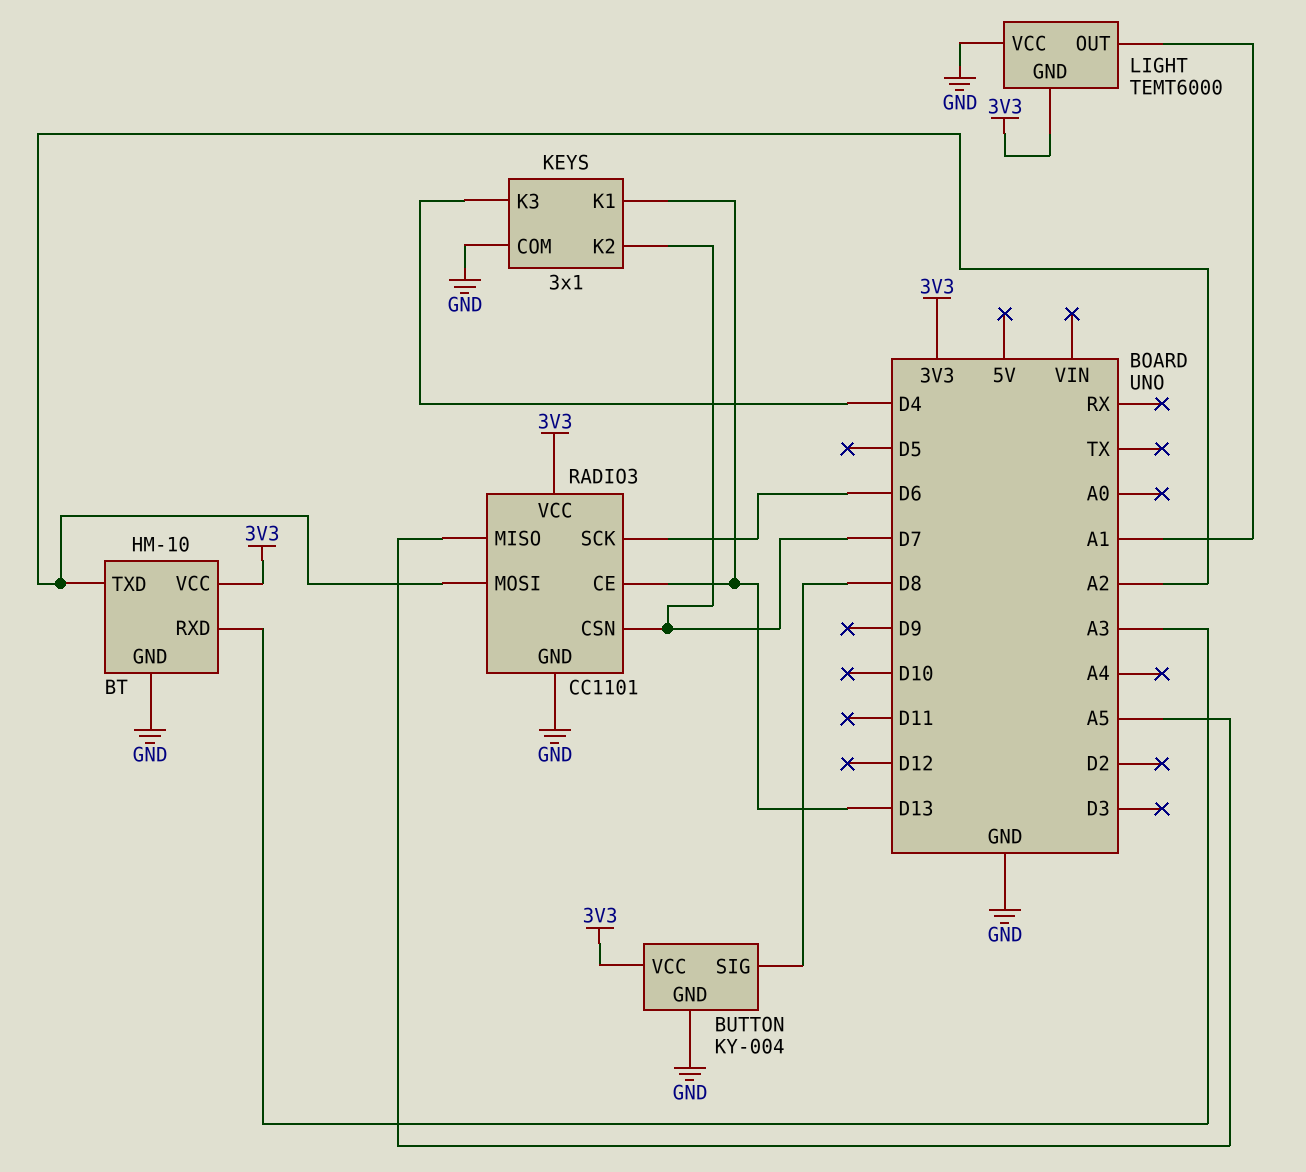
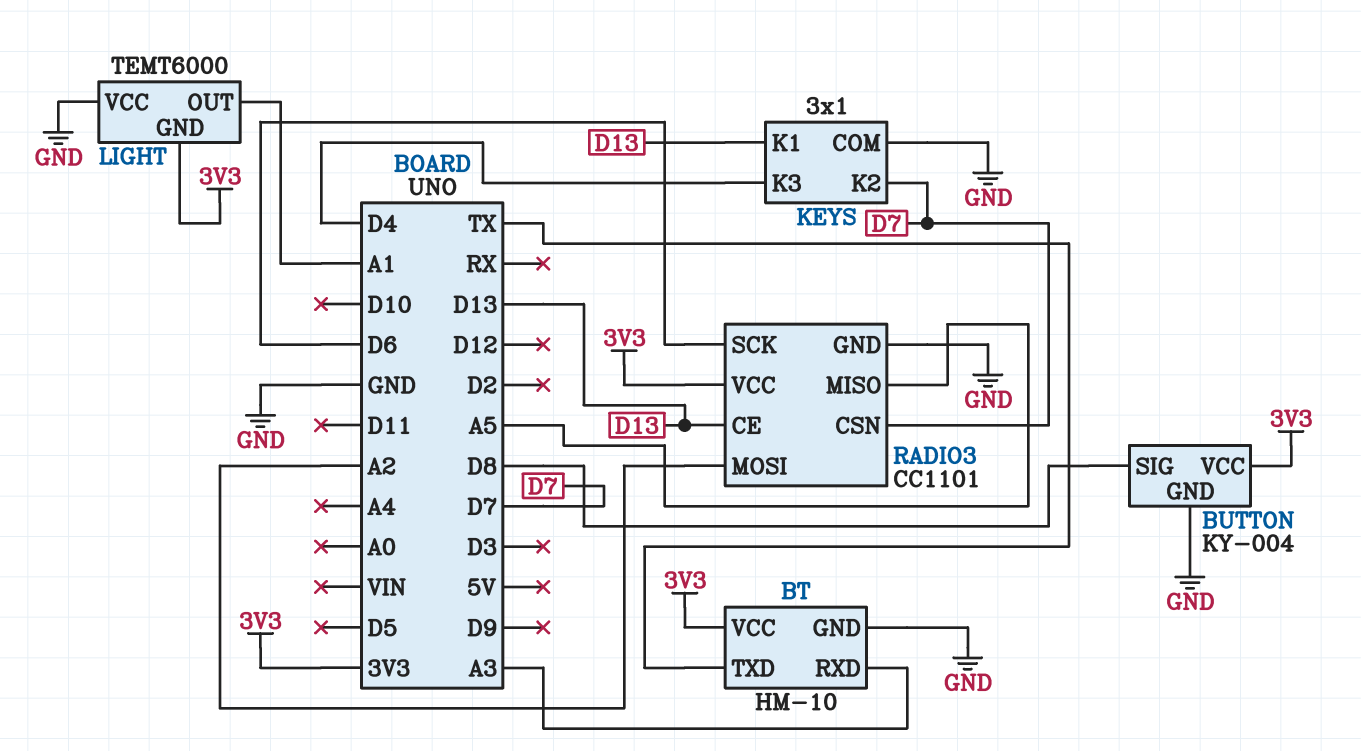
BT pin TXD: A2 -> TX

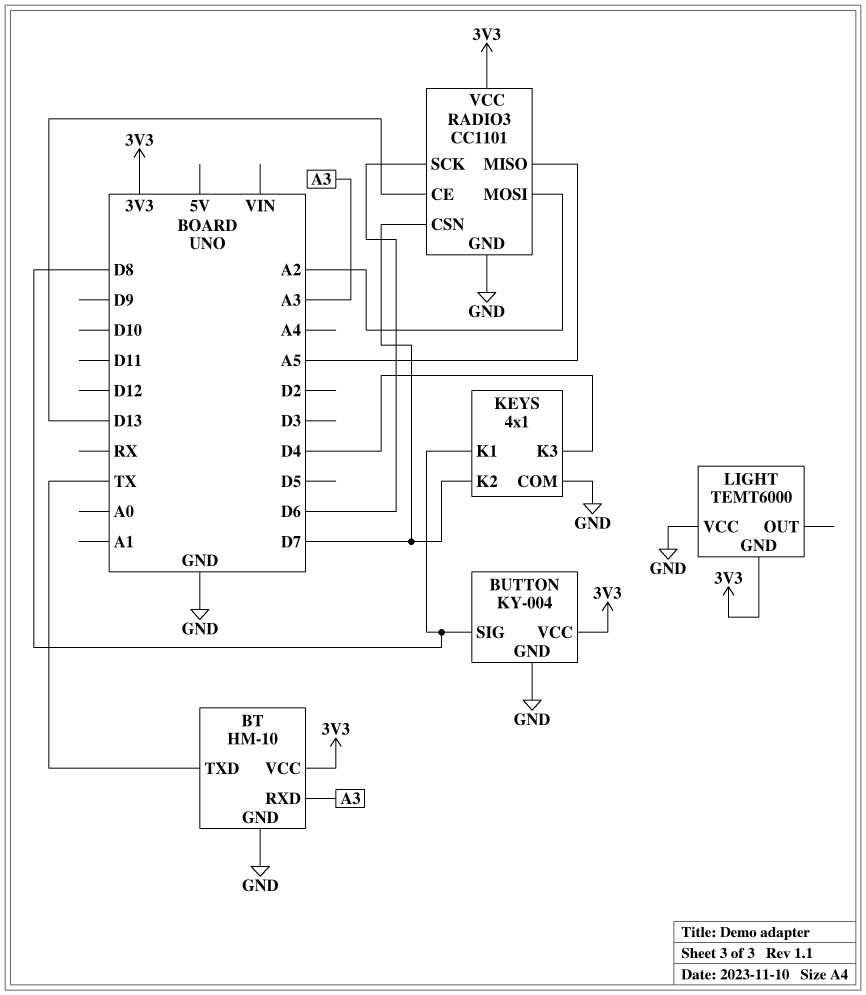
KEYS: 3x1 -> 4x1
KEYS pin K1: D13 -> D8
LIGHT pin OUT: A1 -> none

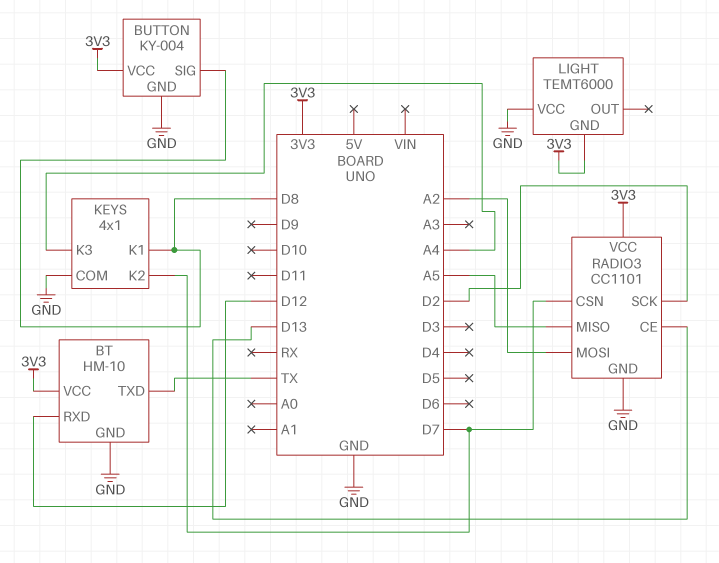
BT pin RXD: A3 -> D12
KEYS pin K3: D4 -> A4
RADIO3 pin SCK: D6 -> D2

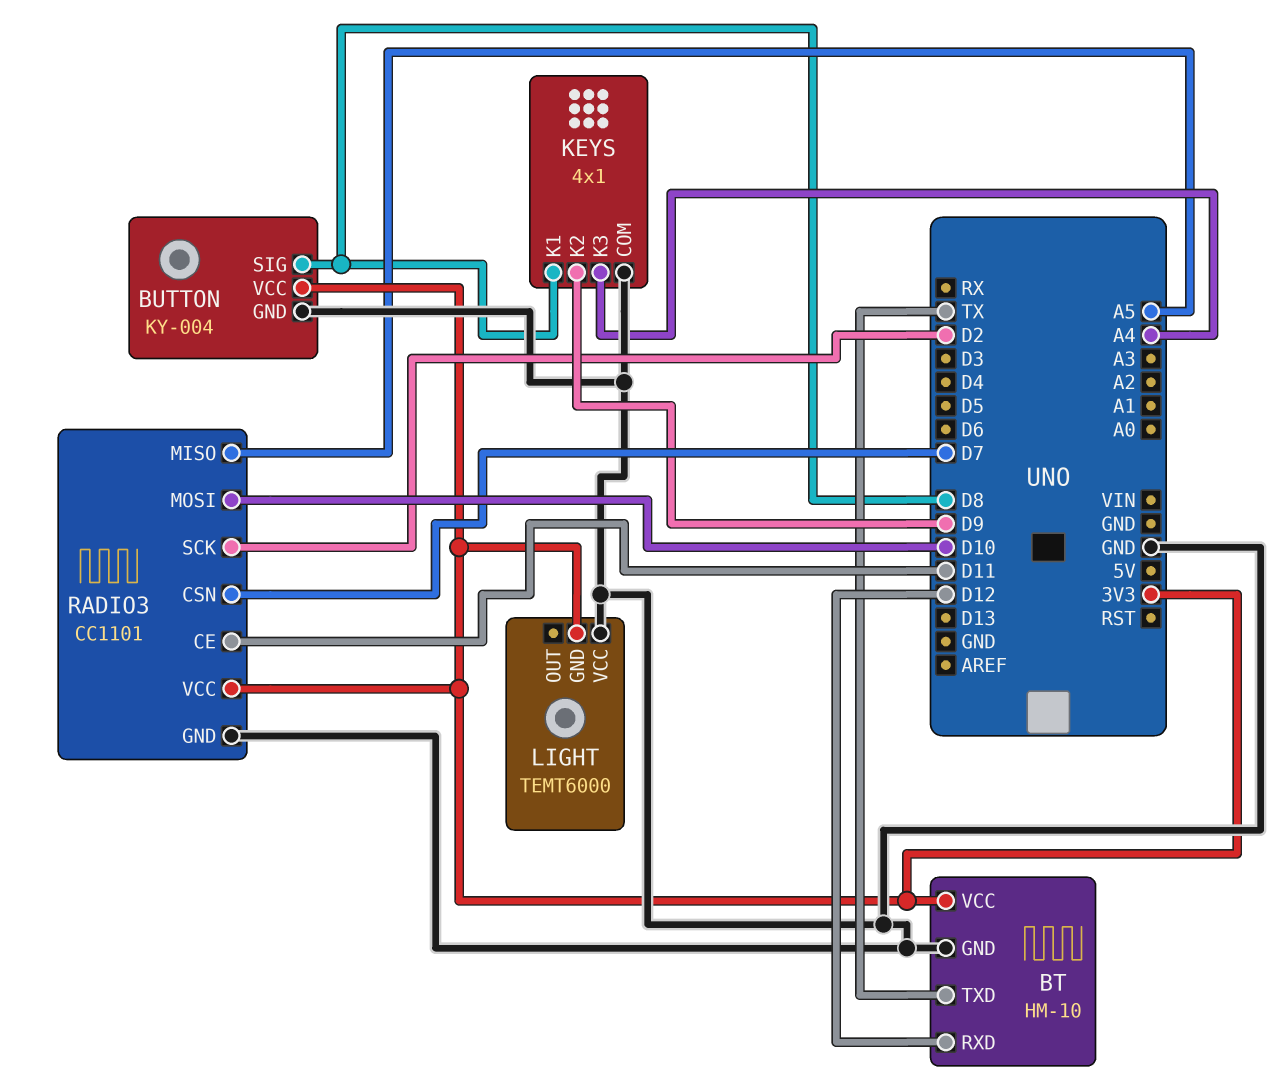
KEYS pin K2: D7 -> D9
RADIO3 pin CE: D13 -> D11
RADIO3 pin MOSI: A2 -> D10

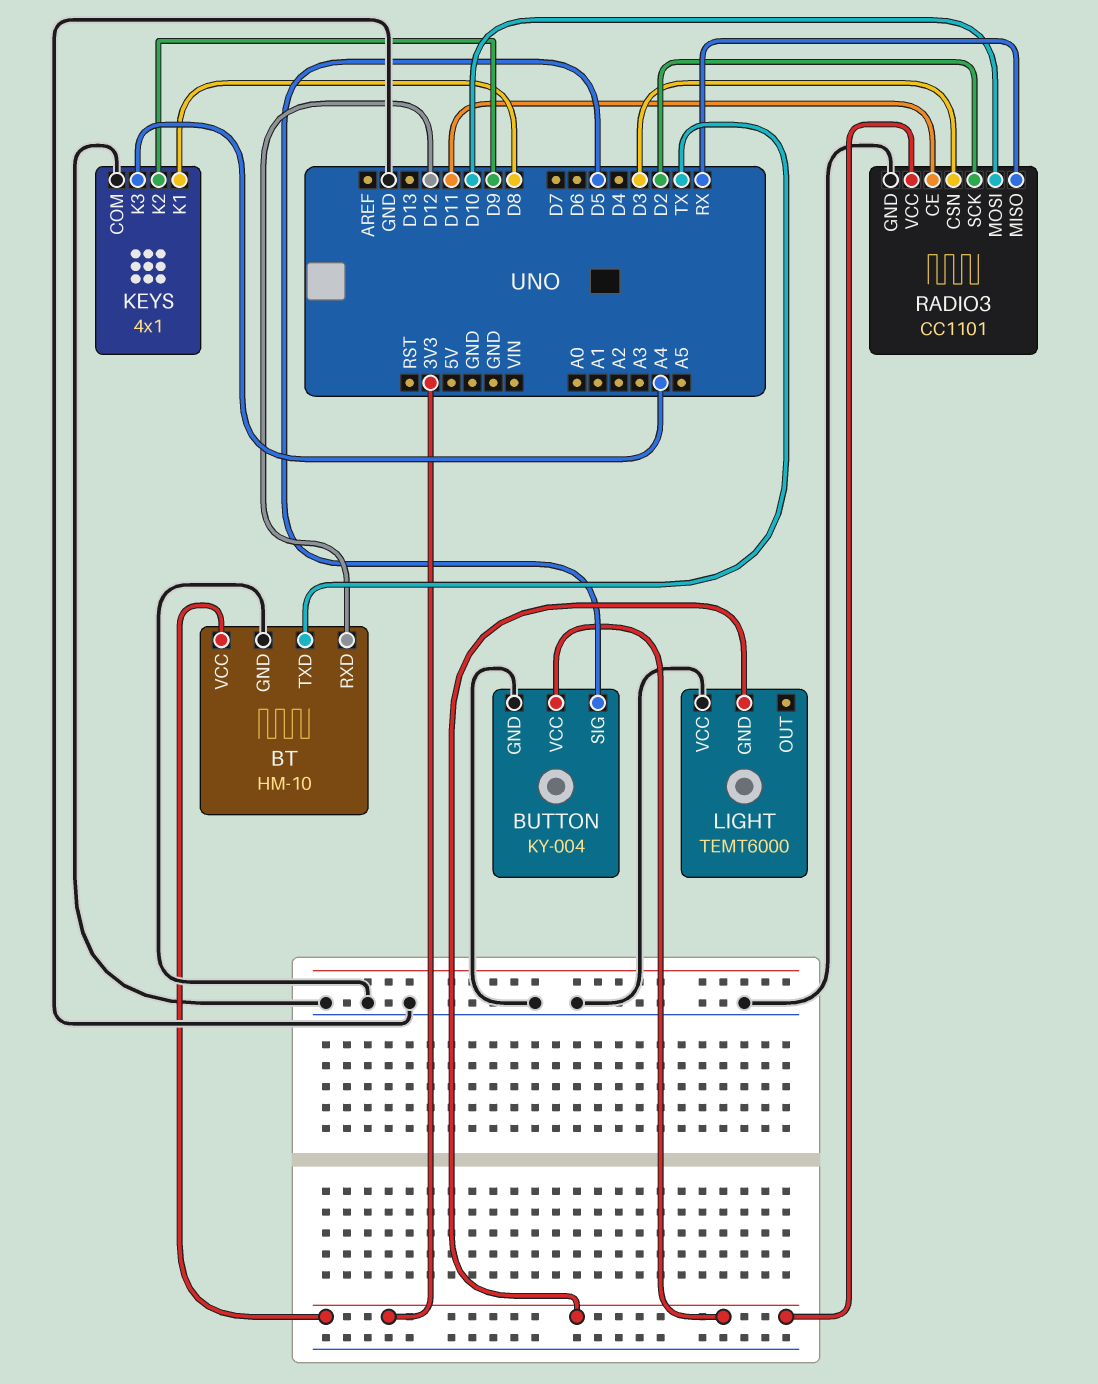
BUTTON pin SIG: D8 -> D5
RADIO3 pin CSN: D7 -> D3
RADIO3 pin MISO: A5 -> RX

